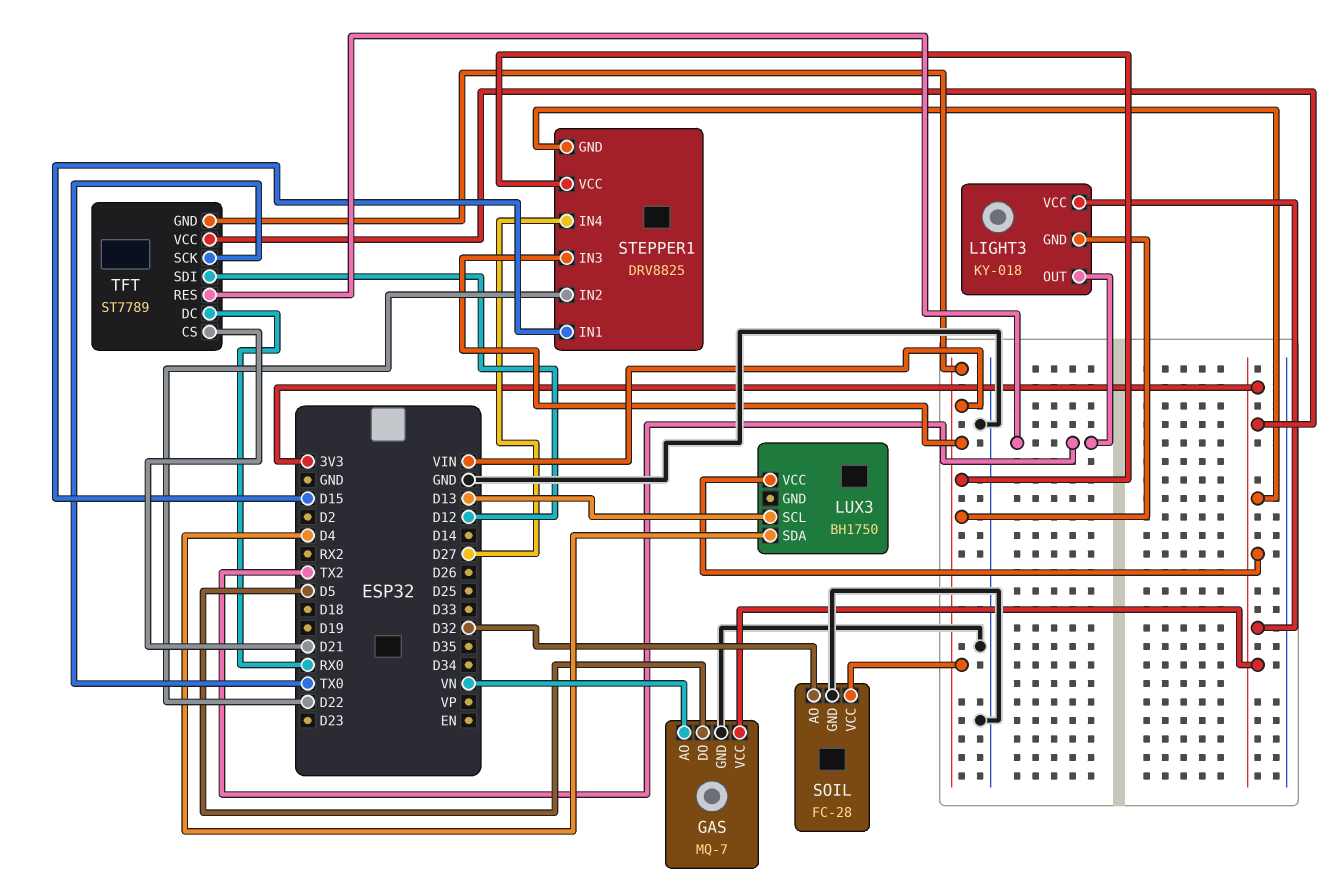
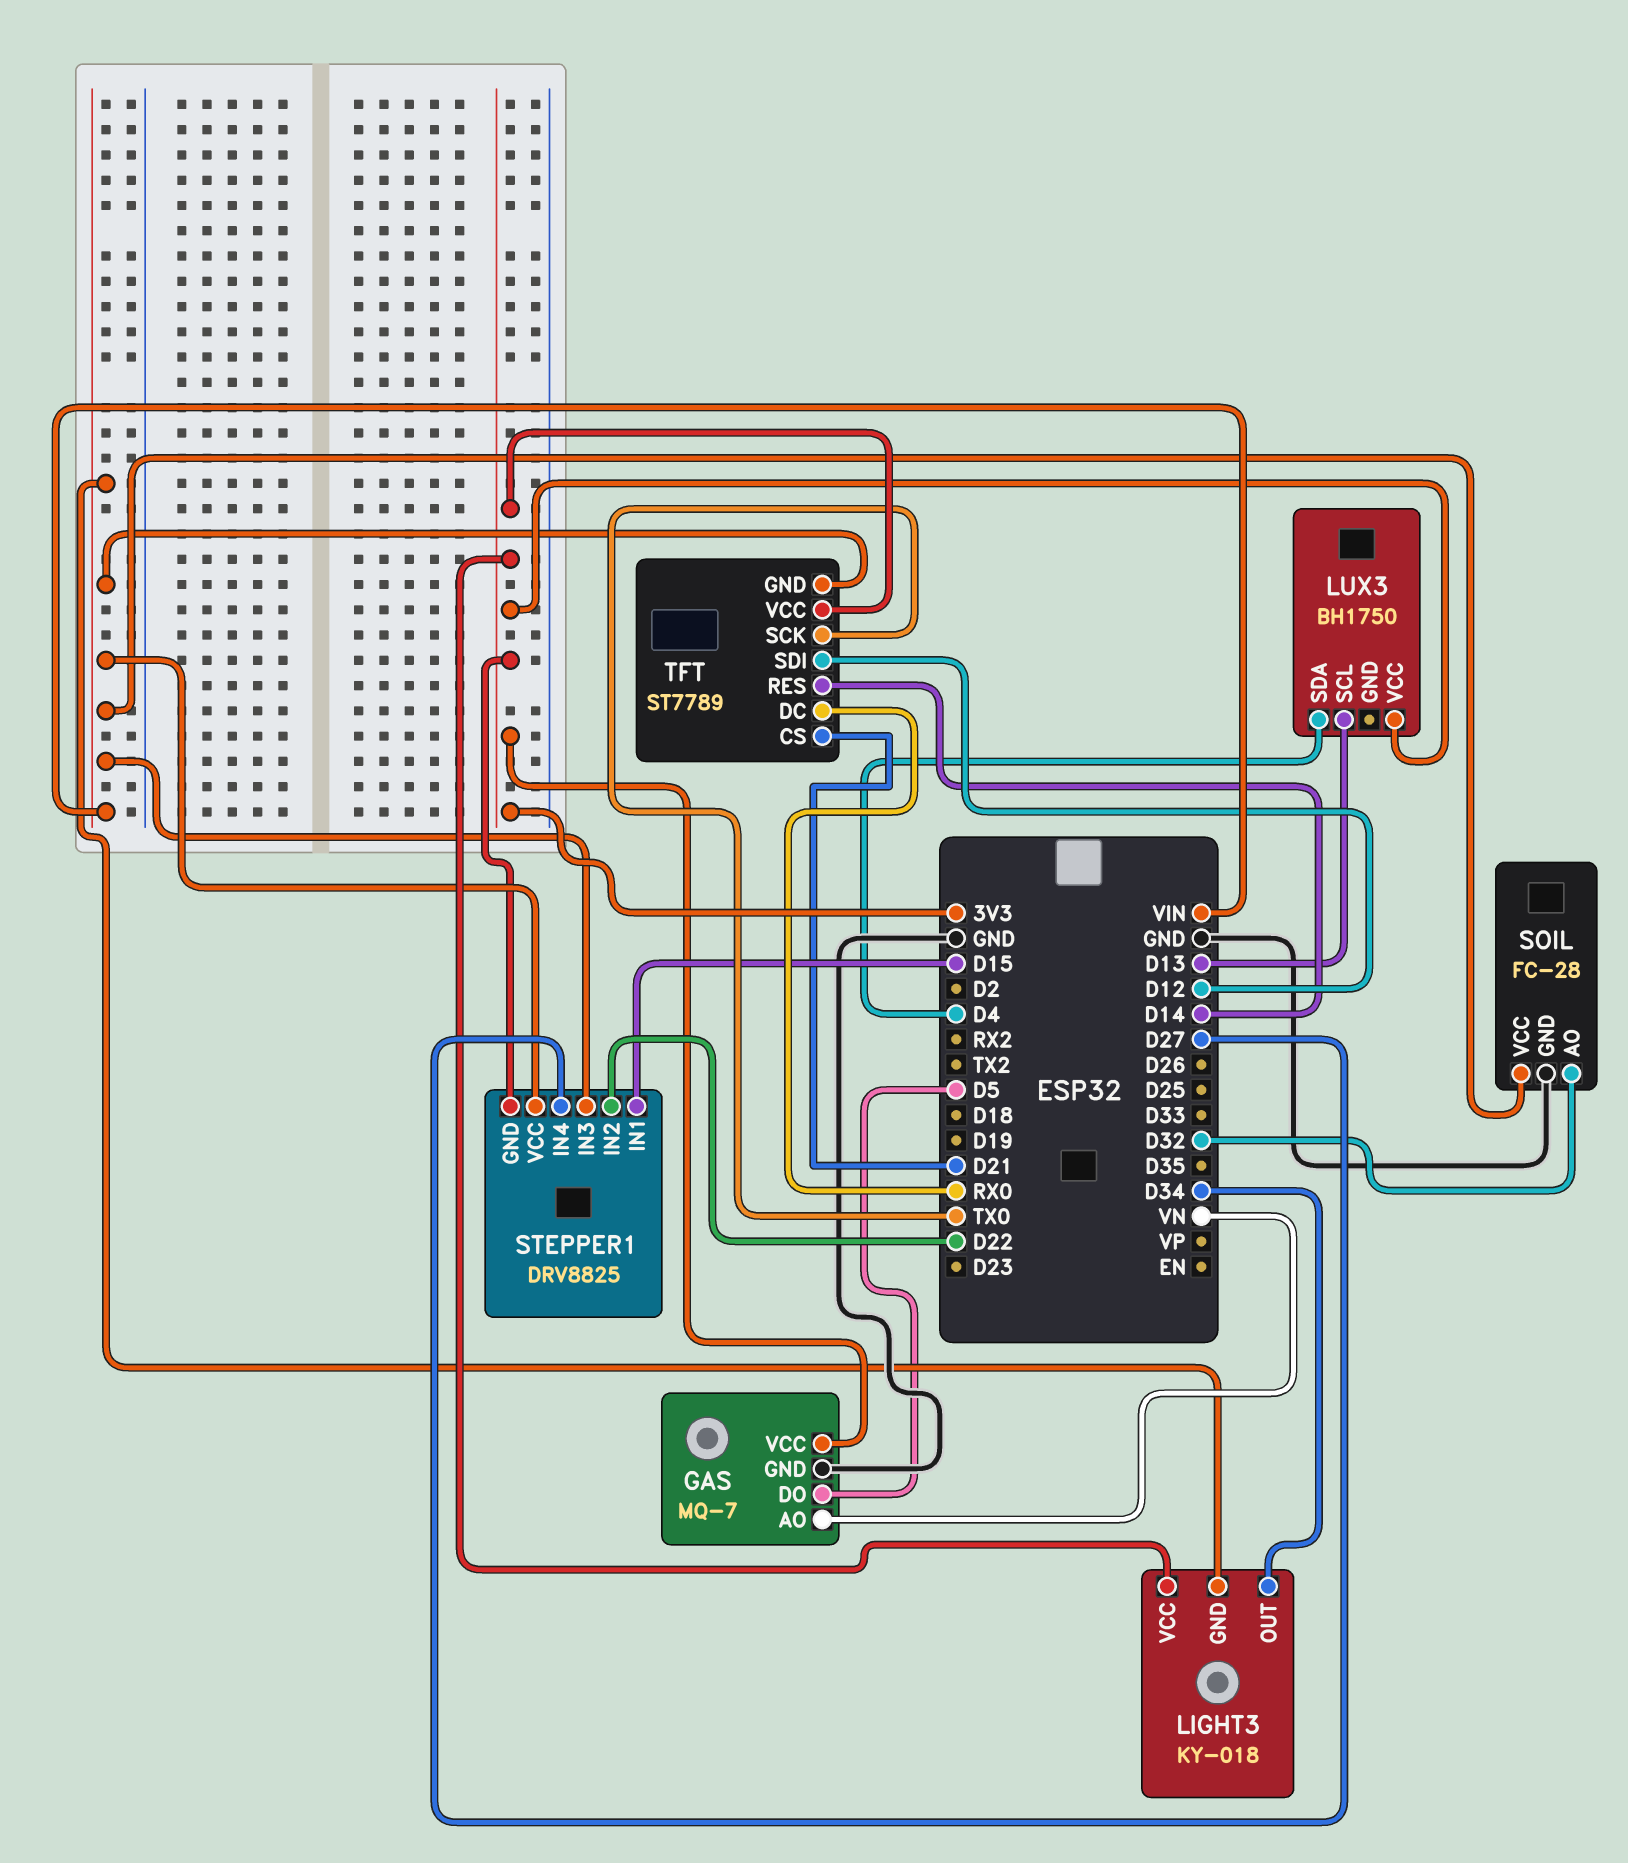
LIGHT3 pin OUT: TX2 -> D34
TFT pin RES: TX2 -> D14

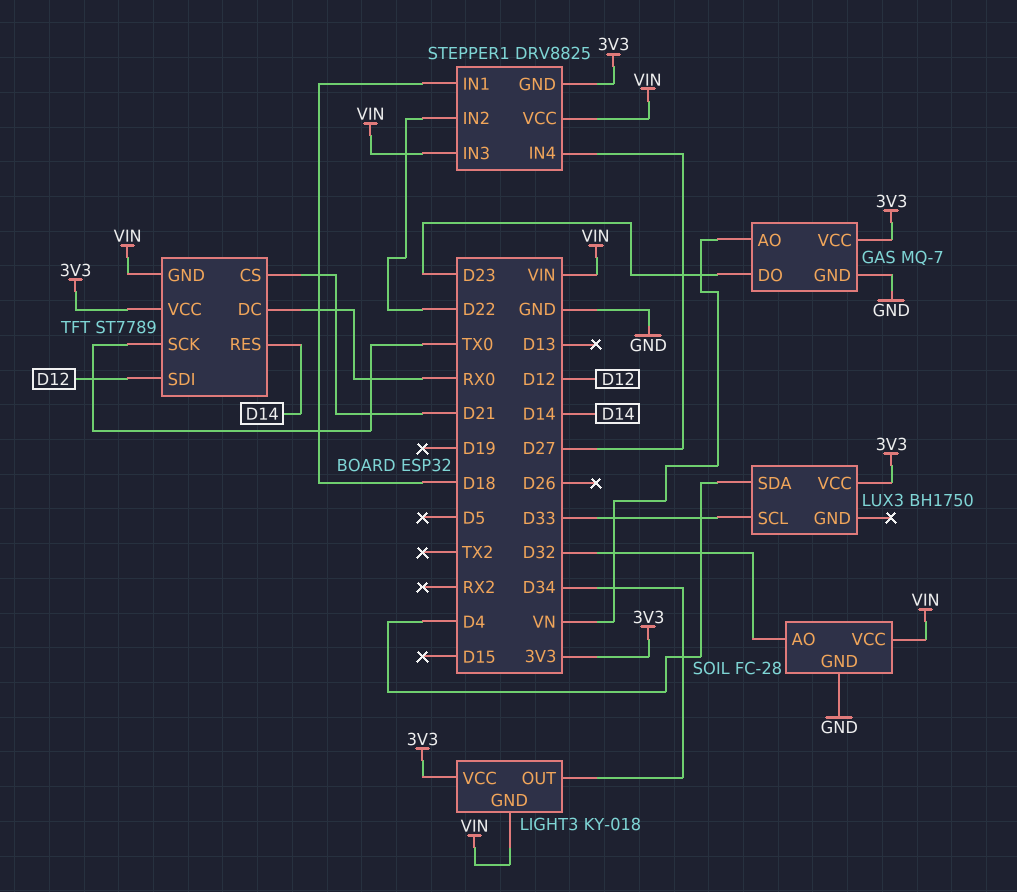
GAS pin DO: D5 -> D23
LUX3 pin SCL: D13 -> D33
STEPPER1 pin IN1: D15 -> D18

